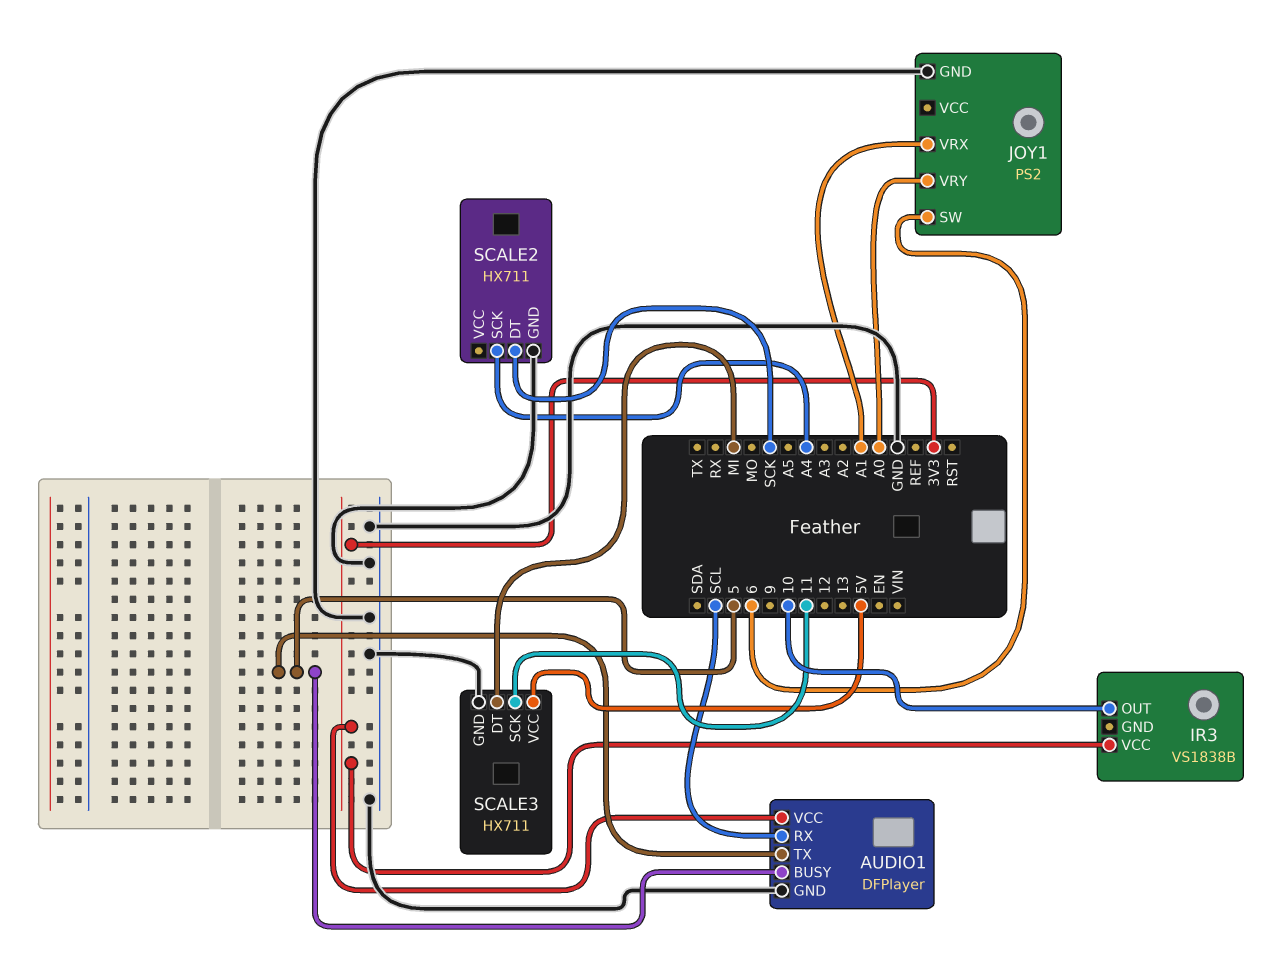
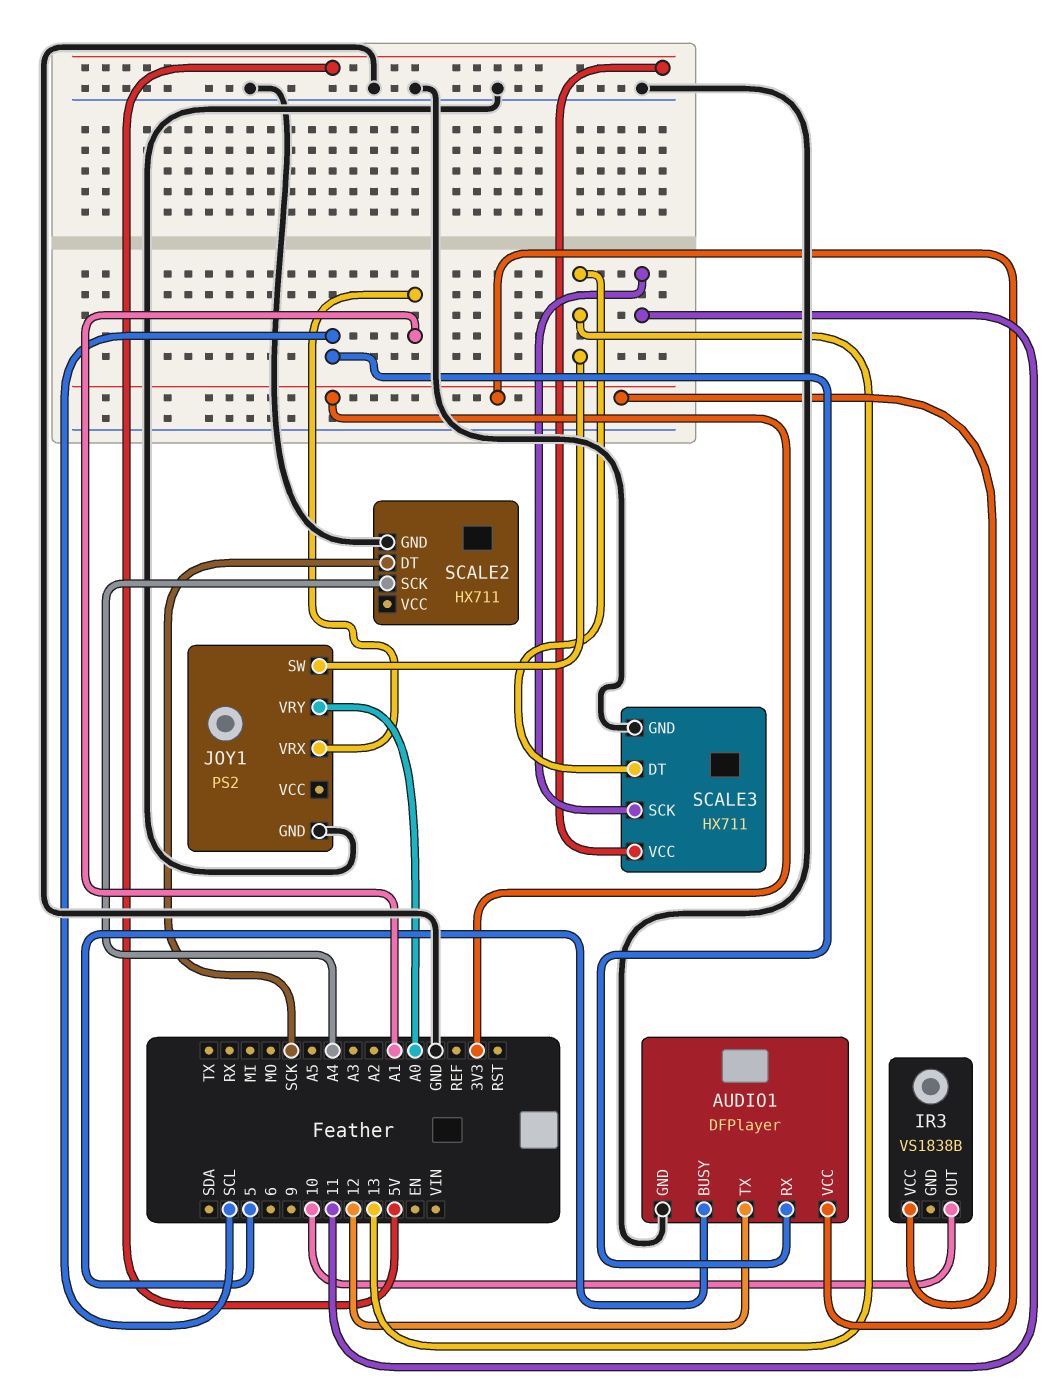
AUDIO1 pin TX: 5 -> 12
JOY1 pin SW: 6 -> 13
SCALE3 pin DT: MI -> 13

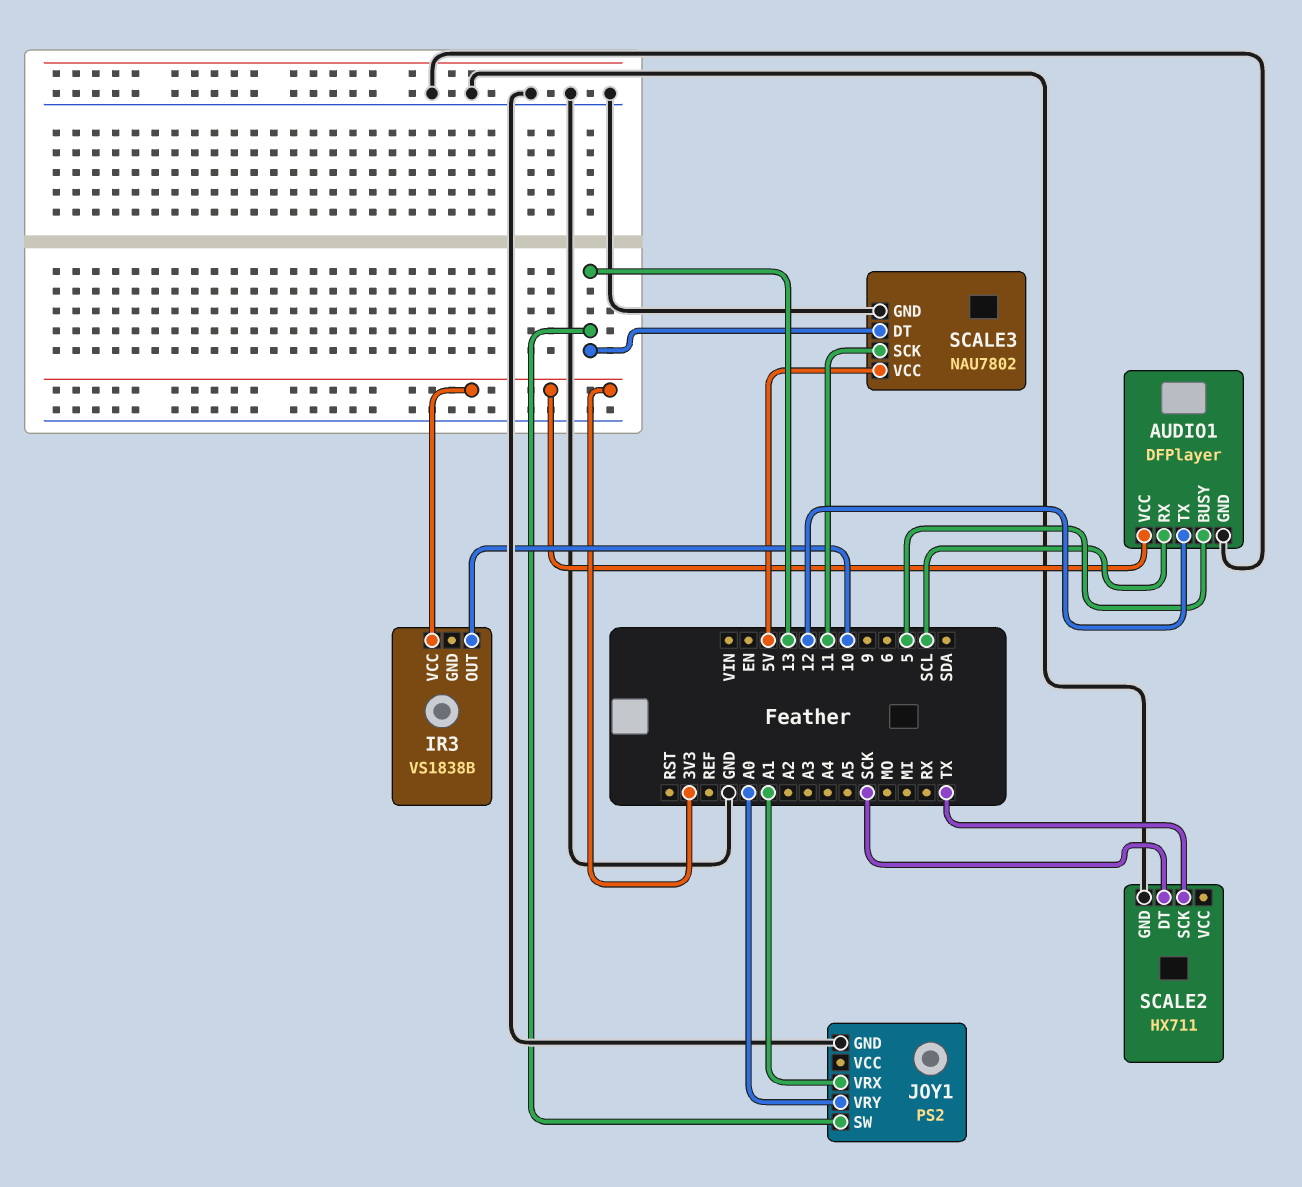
SCALE2 pin SCK: A4 -> TX
SCALE3: HX711 -> NAU7802

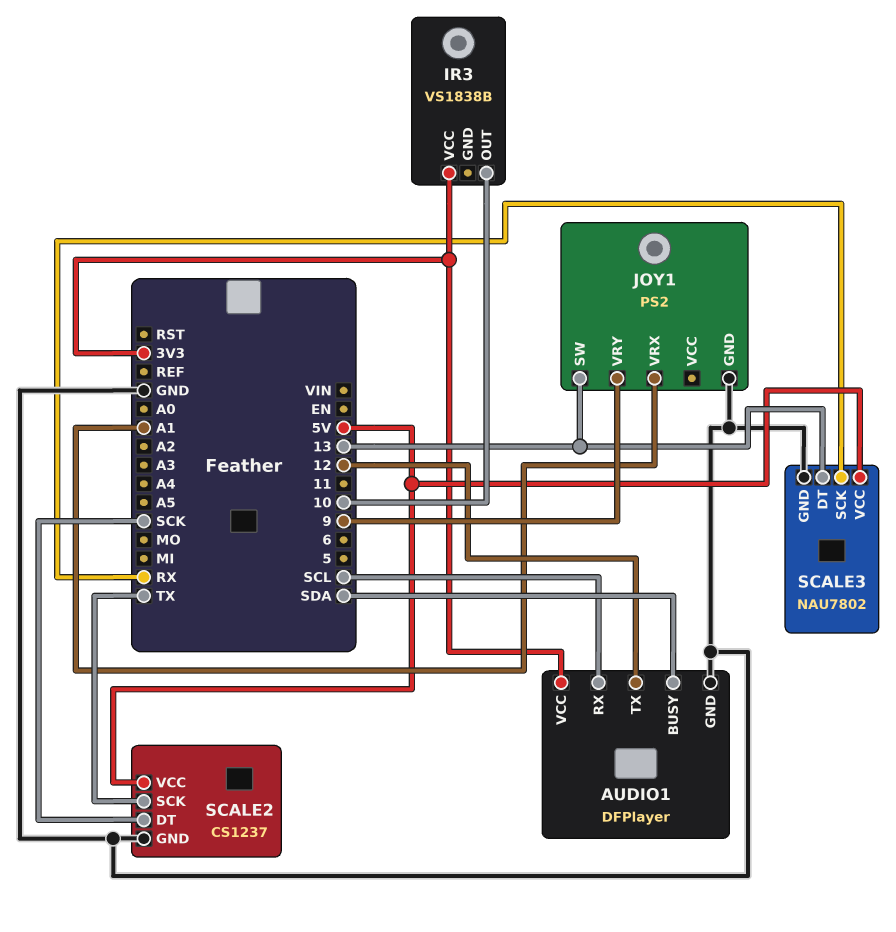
AUDIO1 pin BUSY: 5 -> SDA
JOY1 pin VRY: A0 -> 9
SCALE2: HX711 -> CS1237
SCALE2 pin VCC: none -> 5V
SCALE3 pin SCK: 11 -> RX

